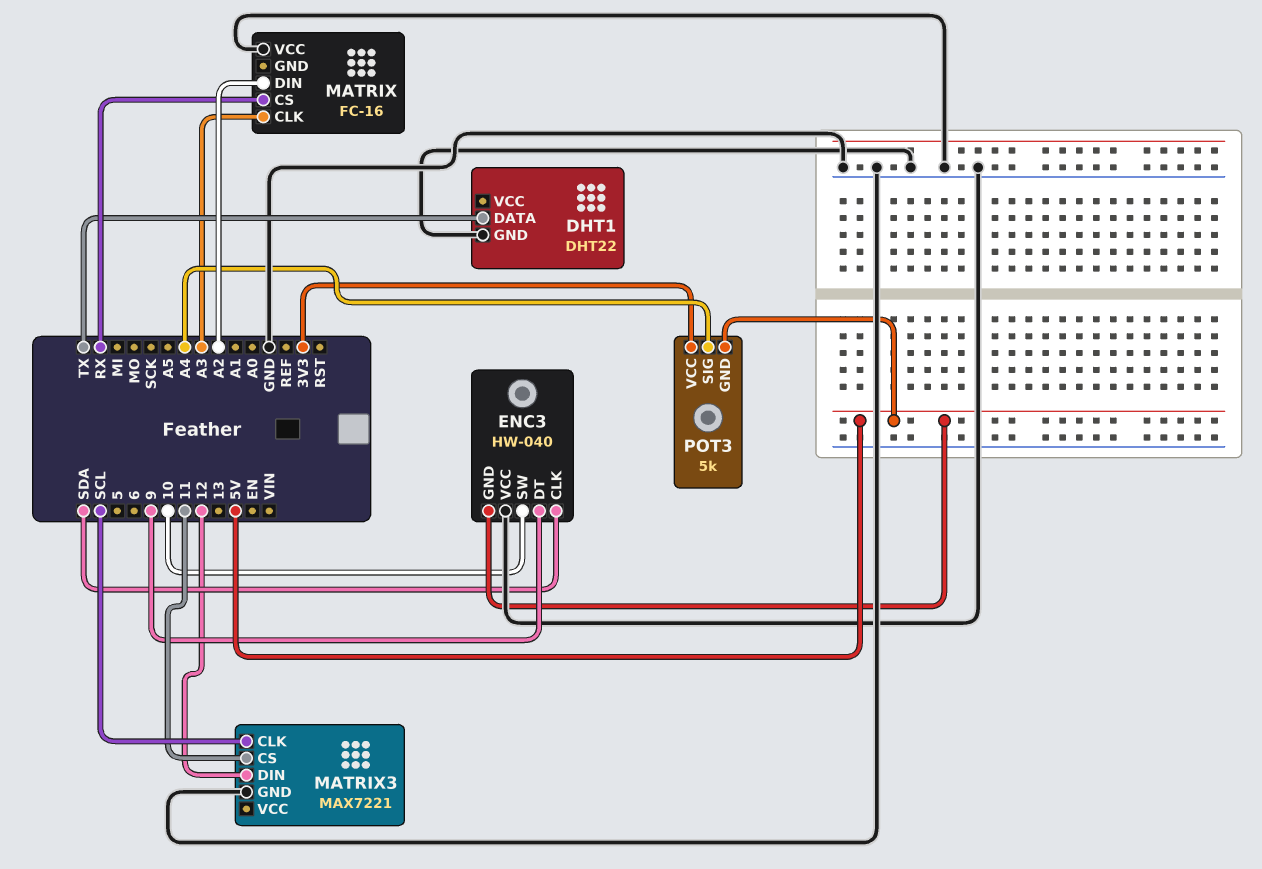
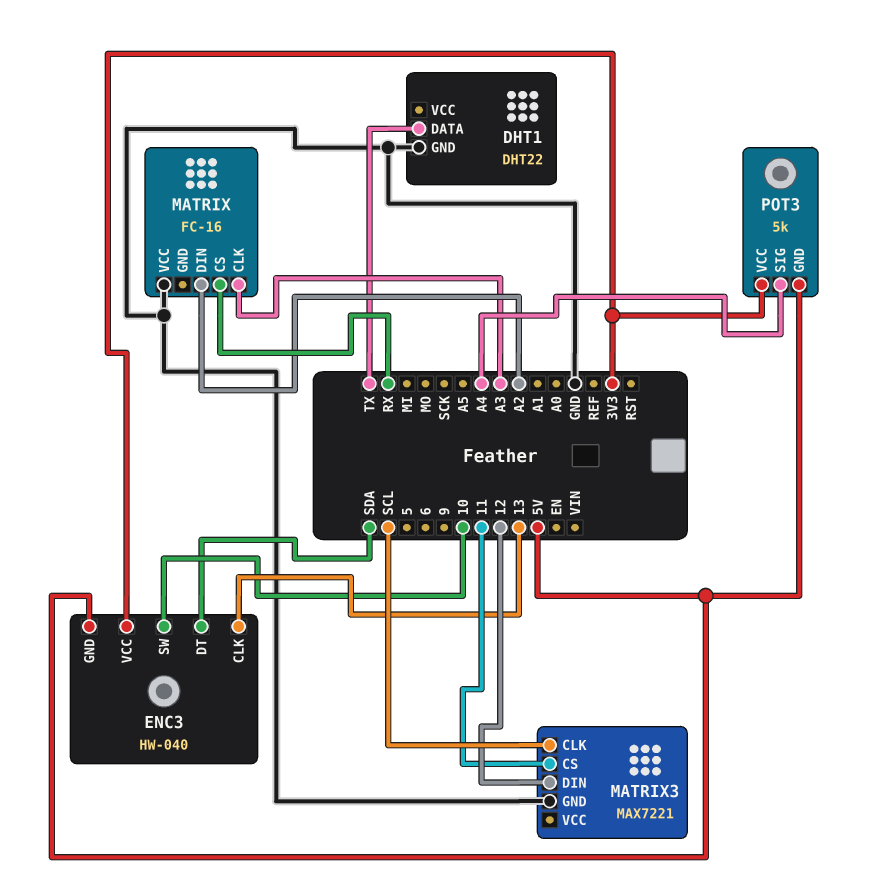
ENC3 pin CLK: SDA -> 13
ENC3 pin DT: 9 -> SDA
ENC3 pin VCC: GND -> 3V3

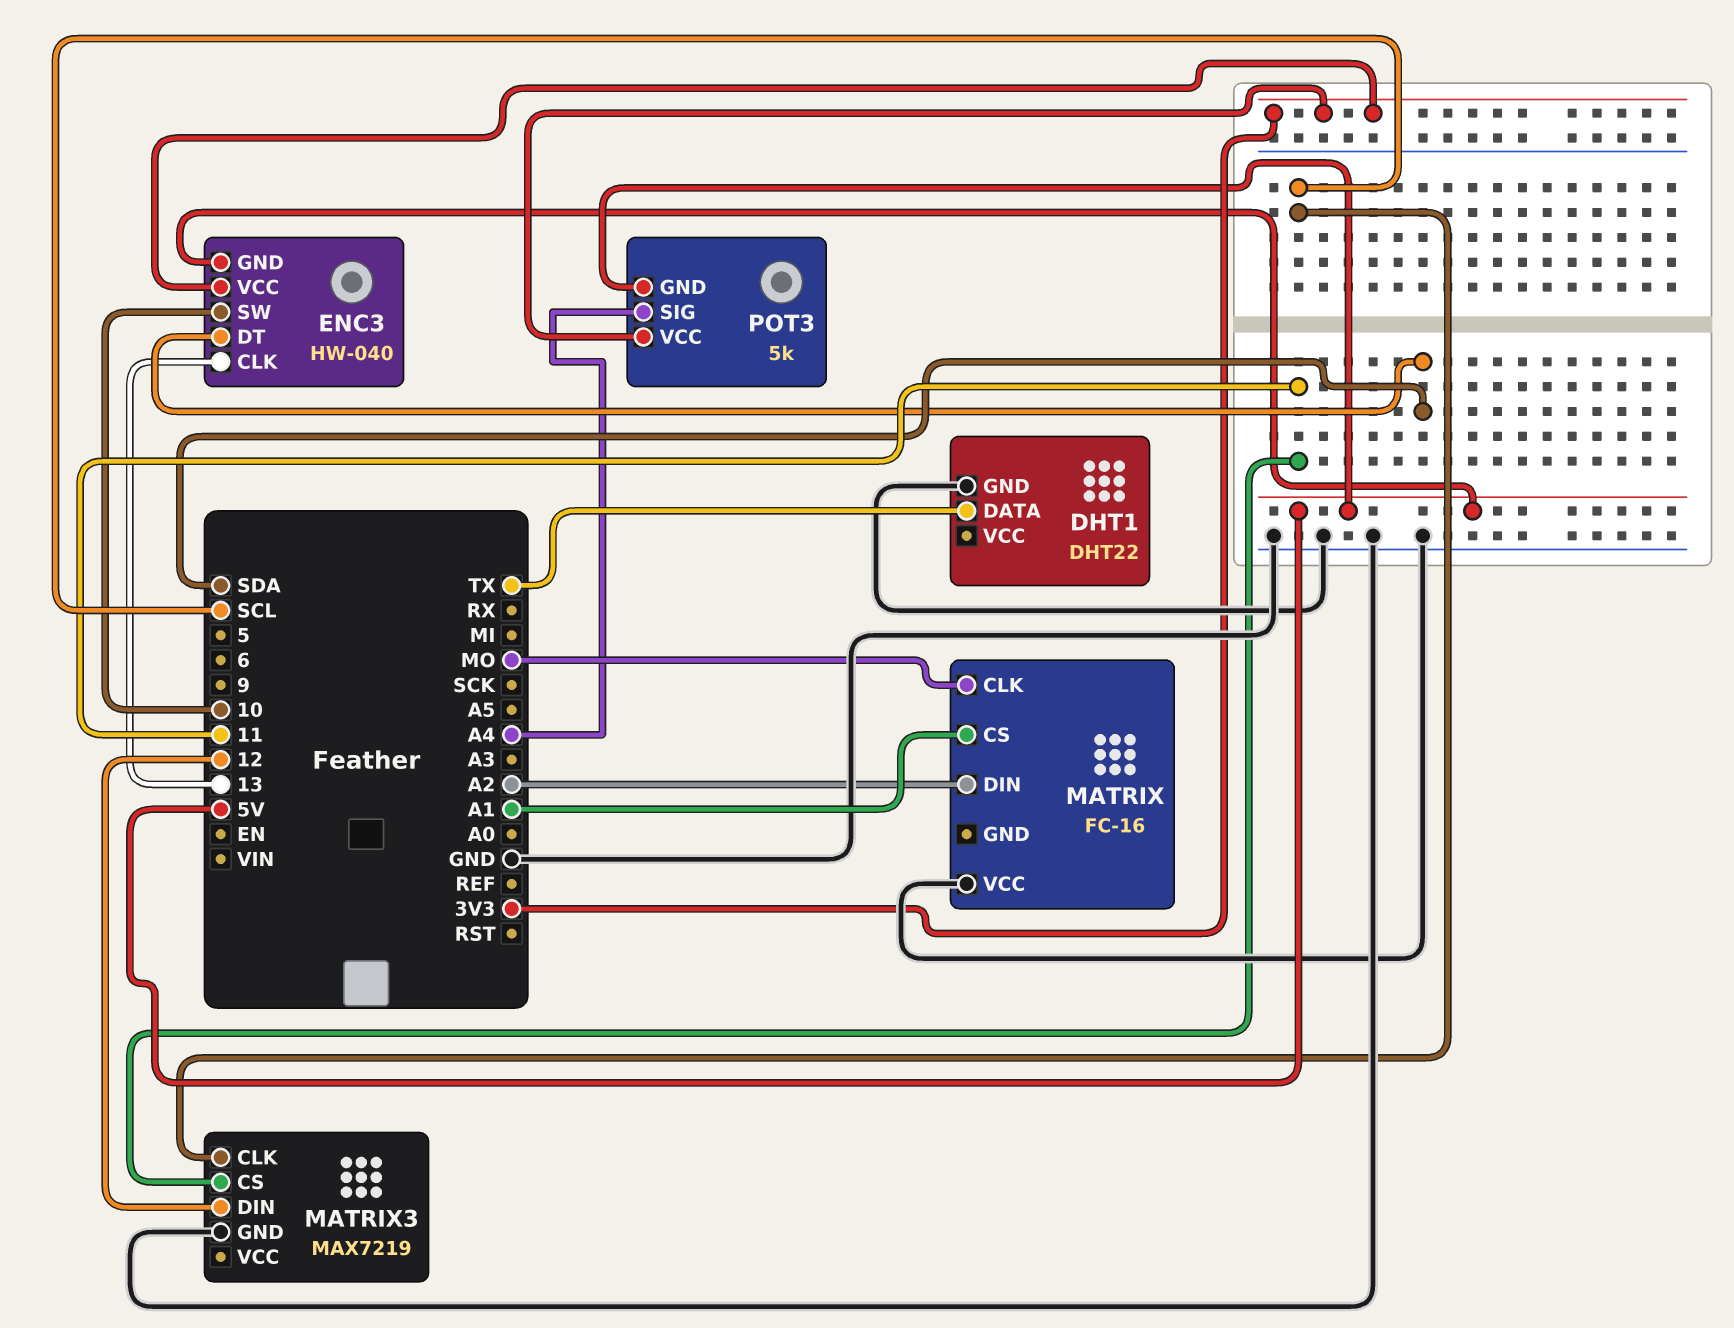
MATRIX pin CLK: A3 -> MO
MATRIX pin CS: RX -> A1
MATRIX3: MAX7221 -> MAX7219

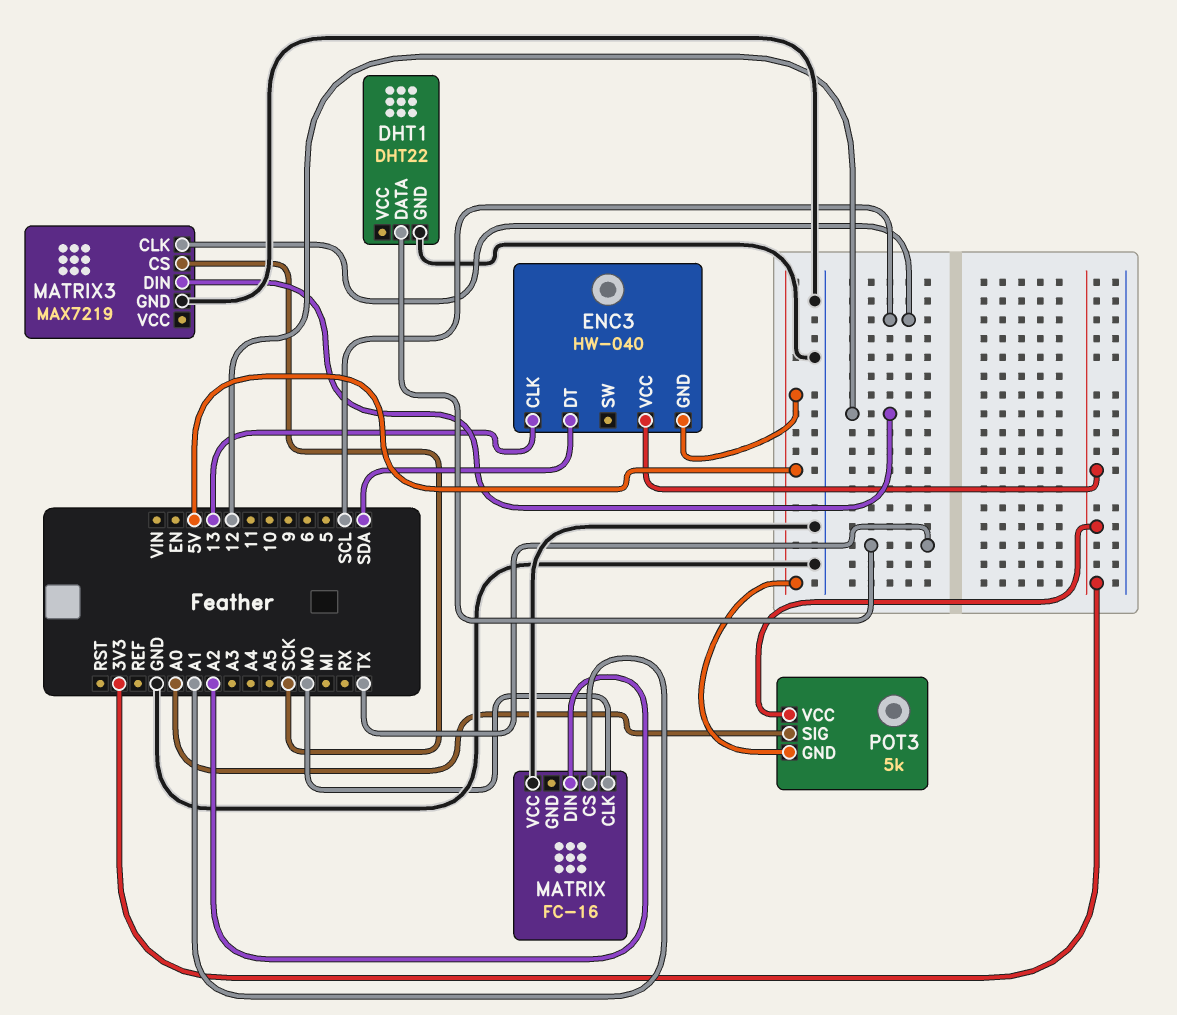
ENC3 pin SW: 10 -> none
MATRIX3 pin CS: 11 -> SCK
POT3 pin SIG: A4 -> A0

